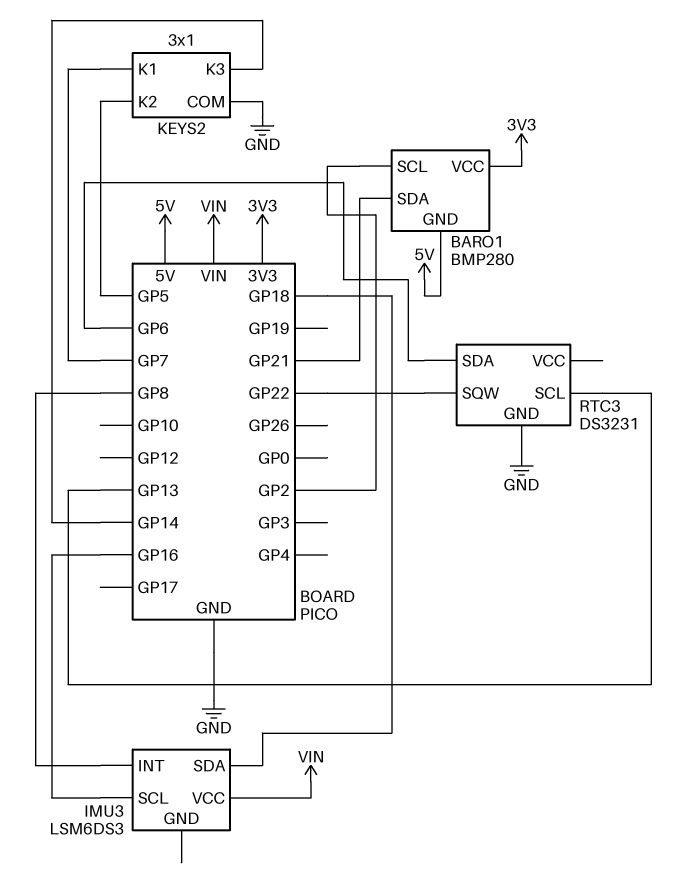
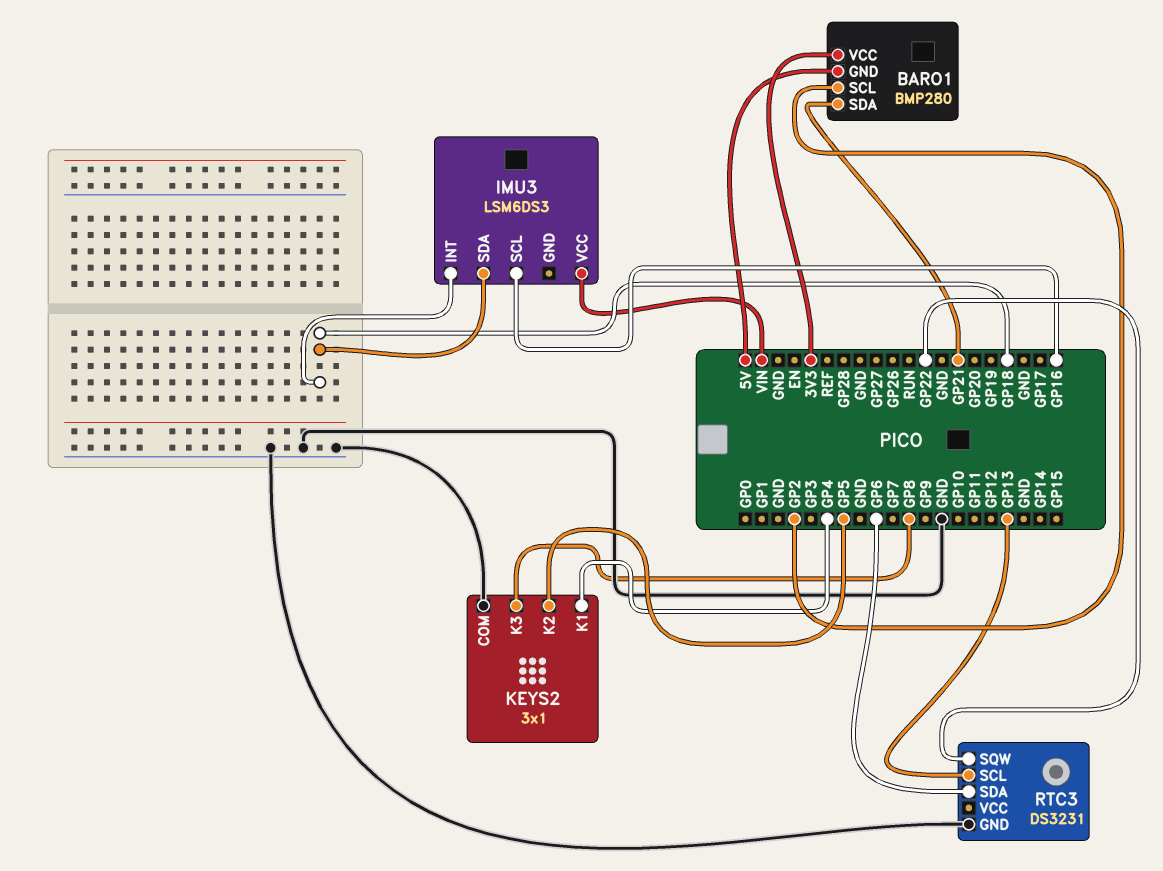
IMU3 pin INT: GP8 -> GP18
KEYS2 pin K1: GP7 -> GP4
KEYS2 pin K3: GP14 -> GP8

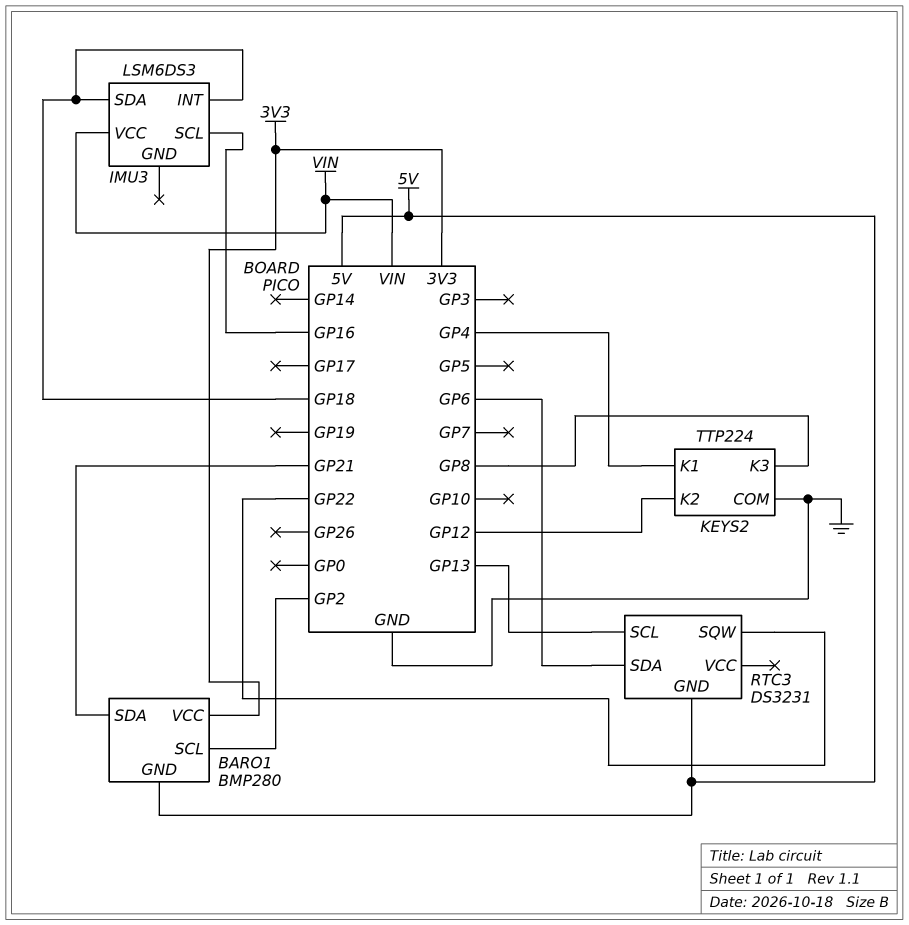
KEYS2: 3x1 -> TTP224
KEYS2 pin K2: GP5 -> GP12
RTC3 pin GND: GND -> 5V

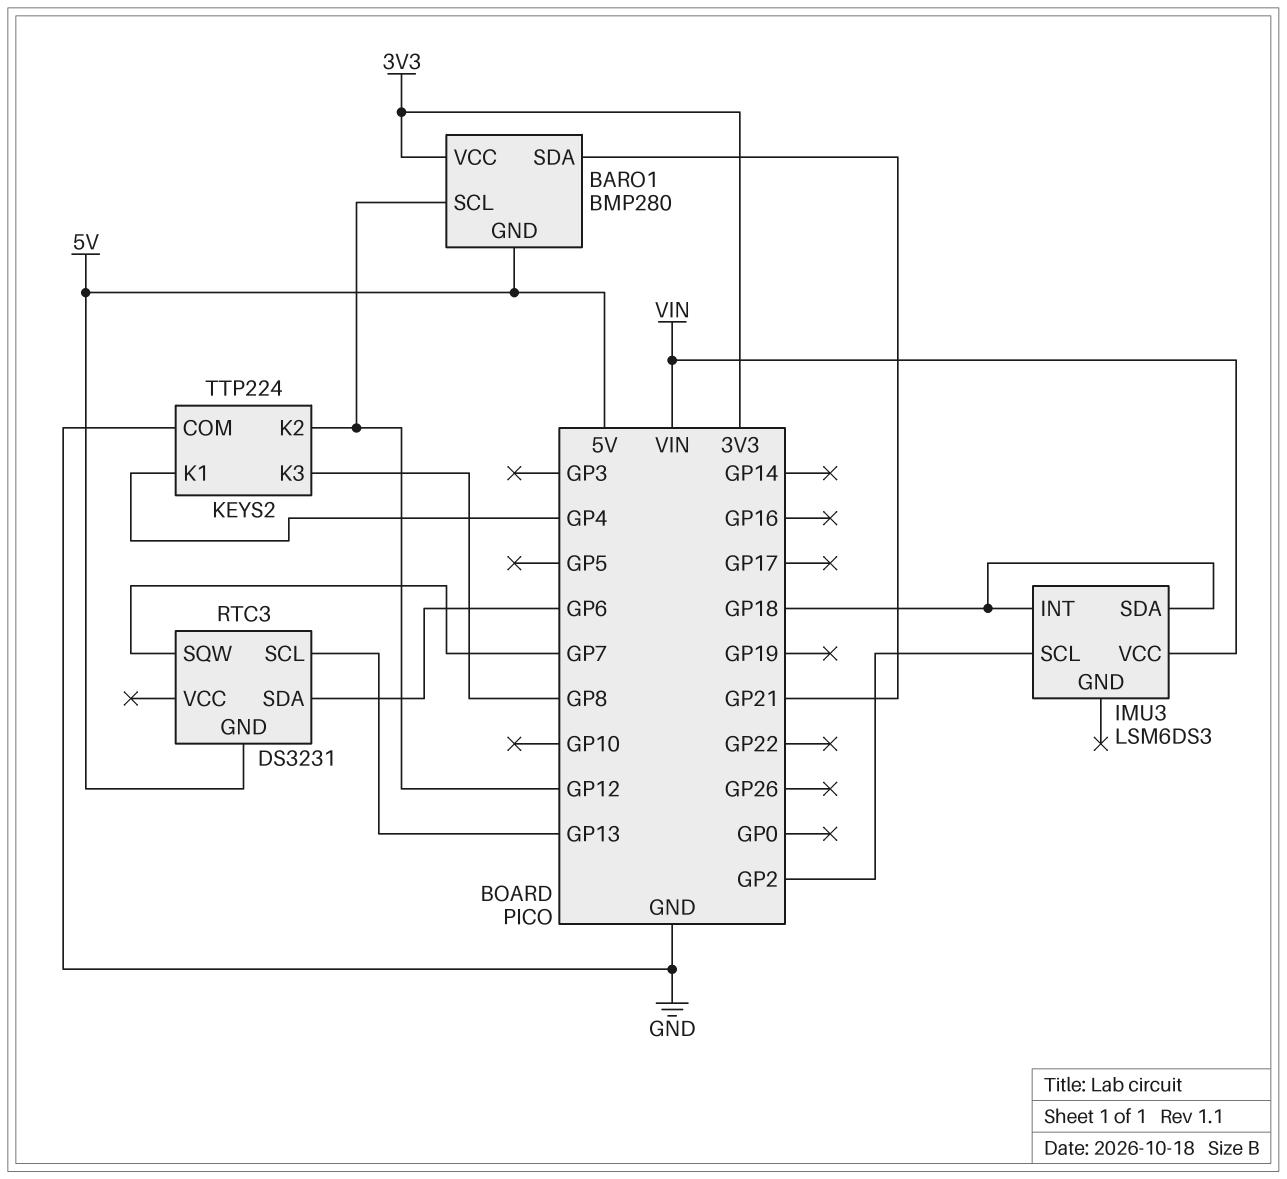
BARO1 pin SCL: GP2 -> GP12
IMU3 pin SCL: GP16 -> GP2
RTC3 pin SQW: GP22 -> GP7

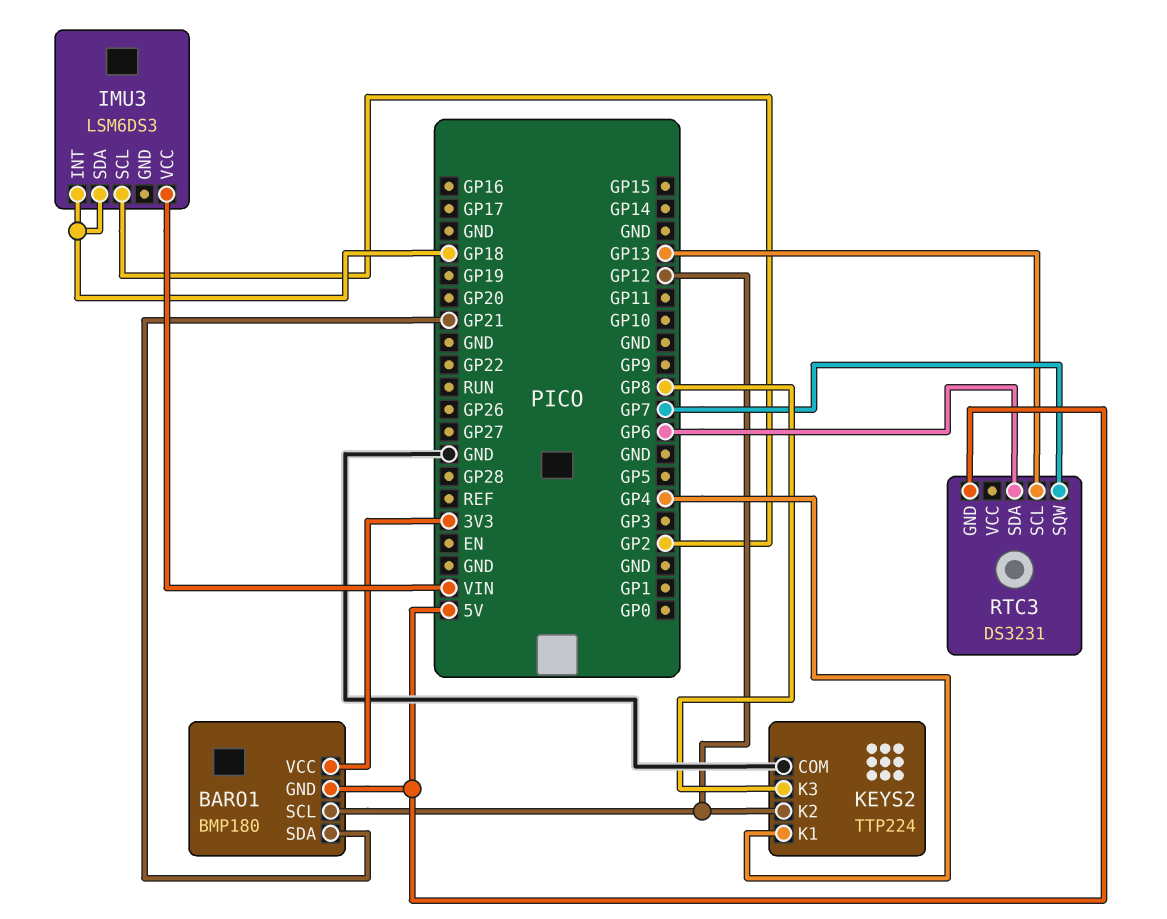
BARO1: BMP280 -> BMP180

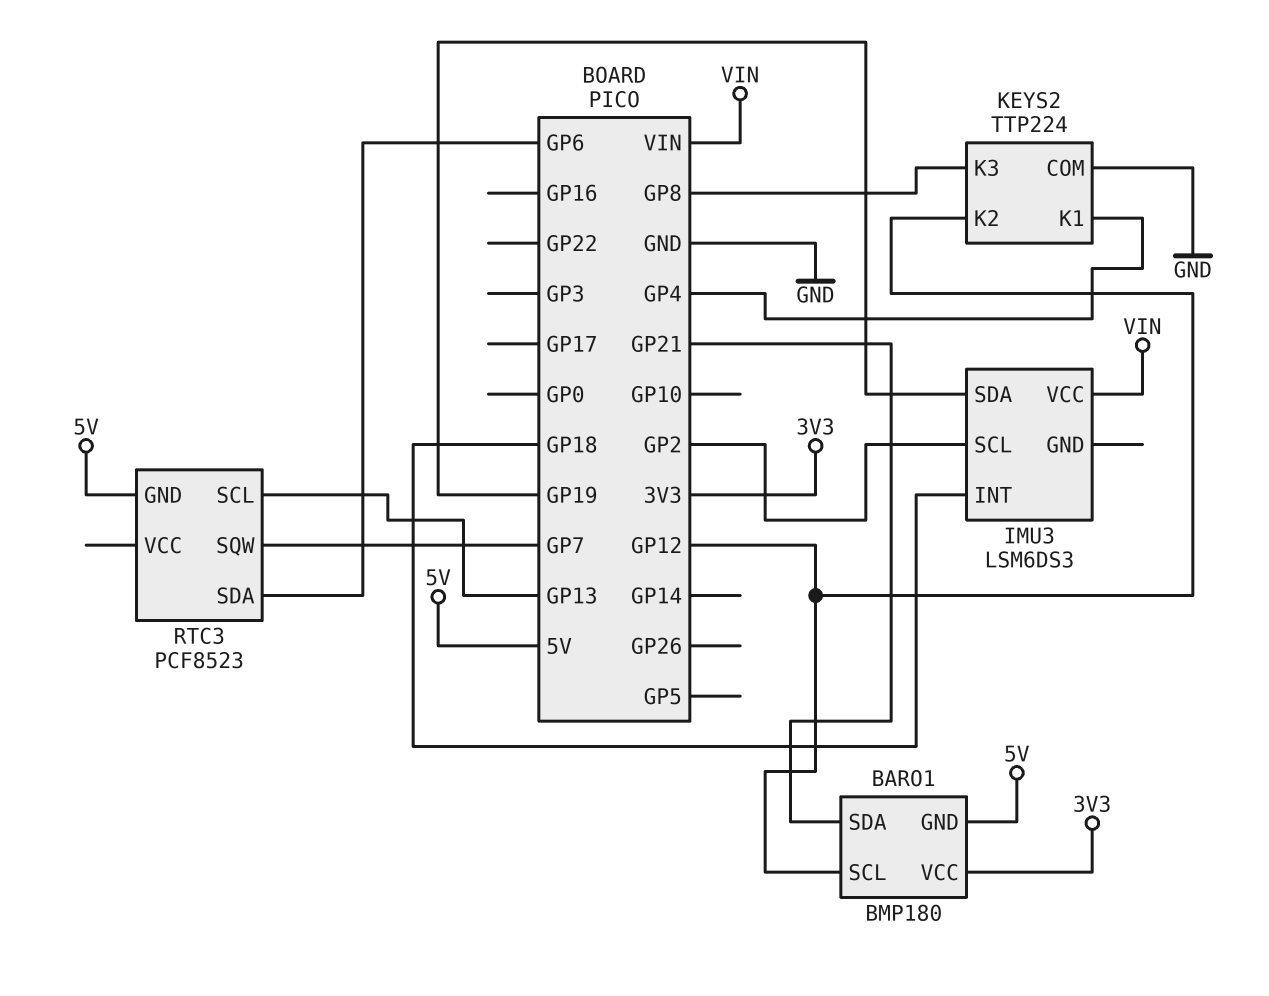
IMU3 pin SDA: GP18 -> GP19
RTC3: DS3231 -> PCF8523

